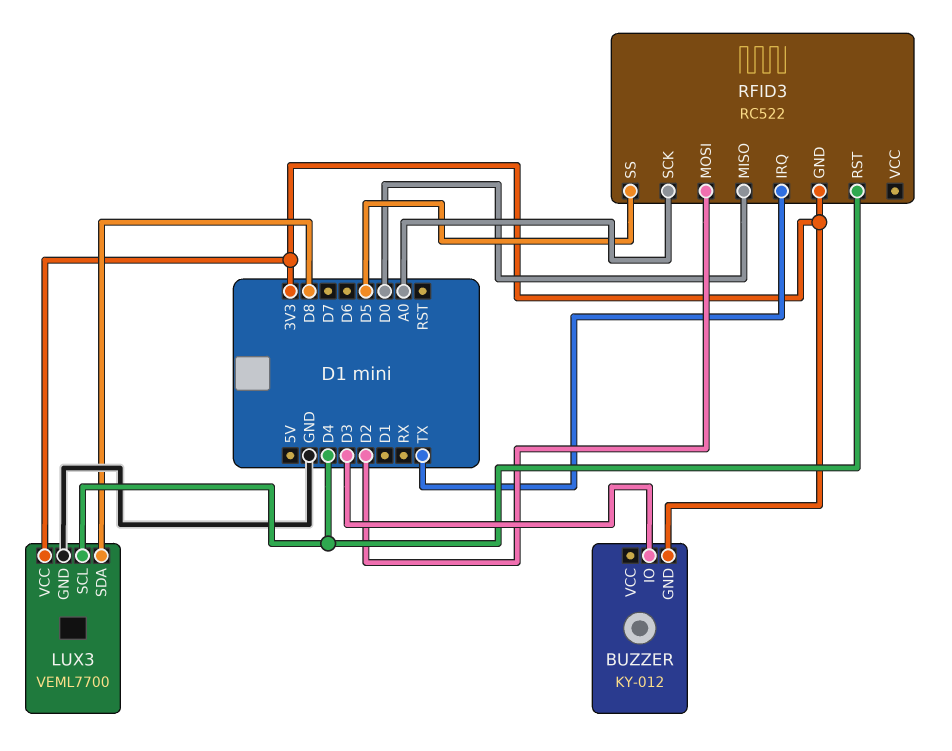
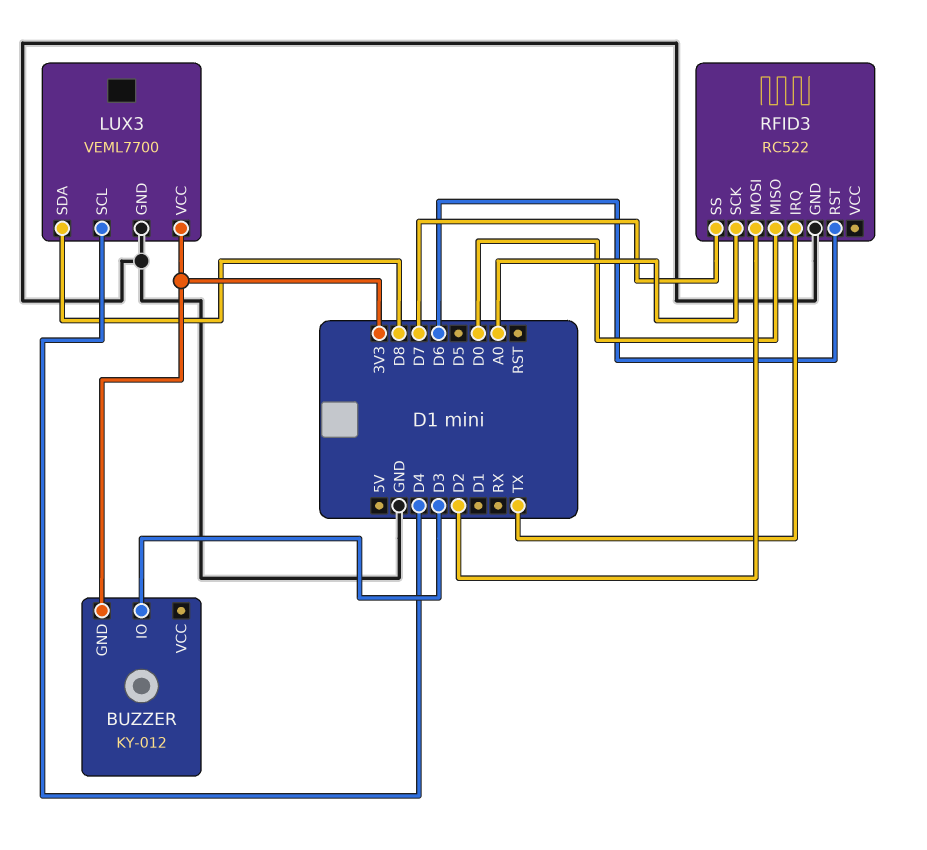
RFID3 pin GND: 3V3 -> GND
RFID3 pin RST: D4 -> D6
RFID3 pin SS: D5 -> D7

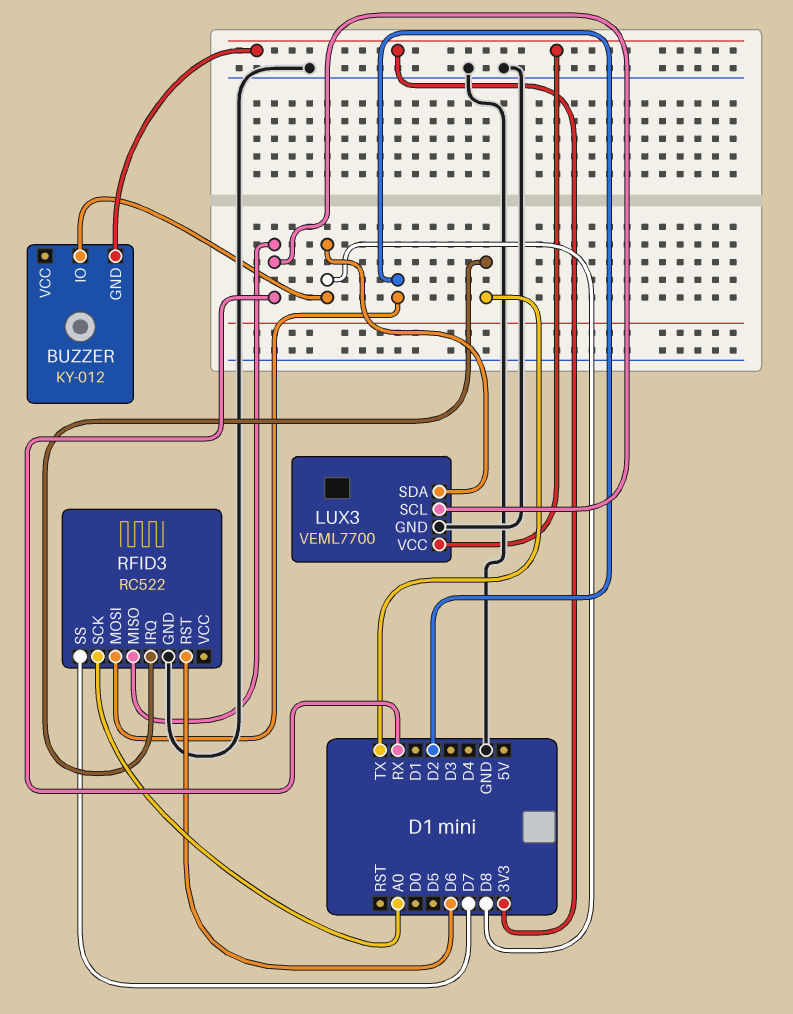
BUZZER pin IO: D3 -> D8
LUX3 pin SCL: D4 -> RX
RFID3 pin MISO: D0 -> RX

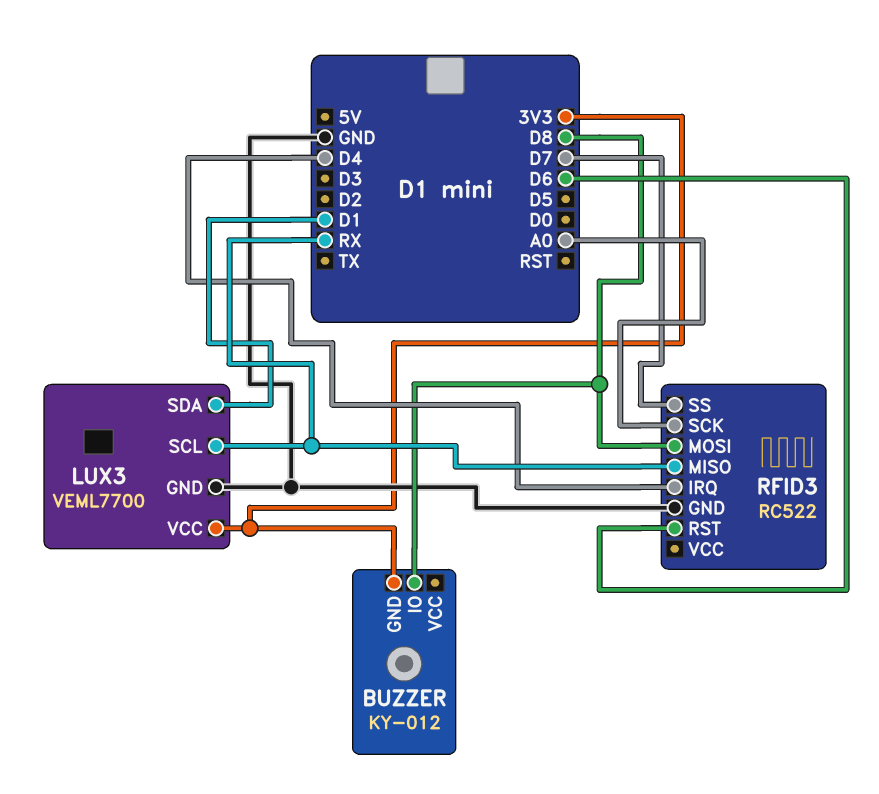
LUX3 pin SDA: D8 -> D1
RFID3 pin IRQ: TX -> D4
RFID3 pin MOSI: D2 -> D8

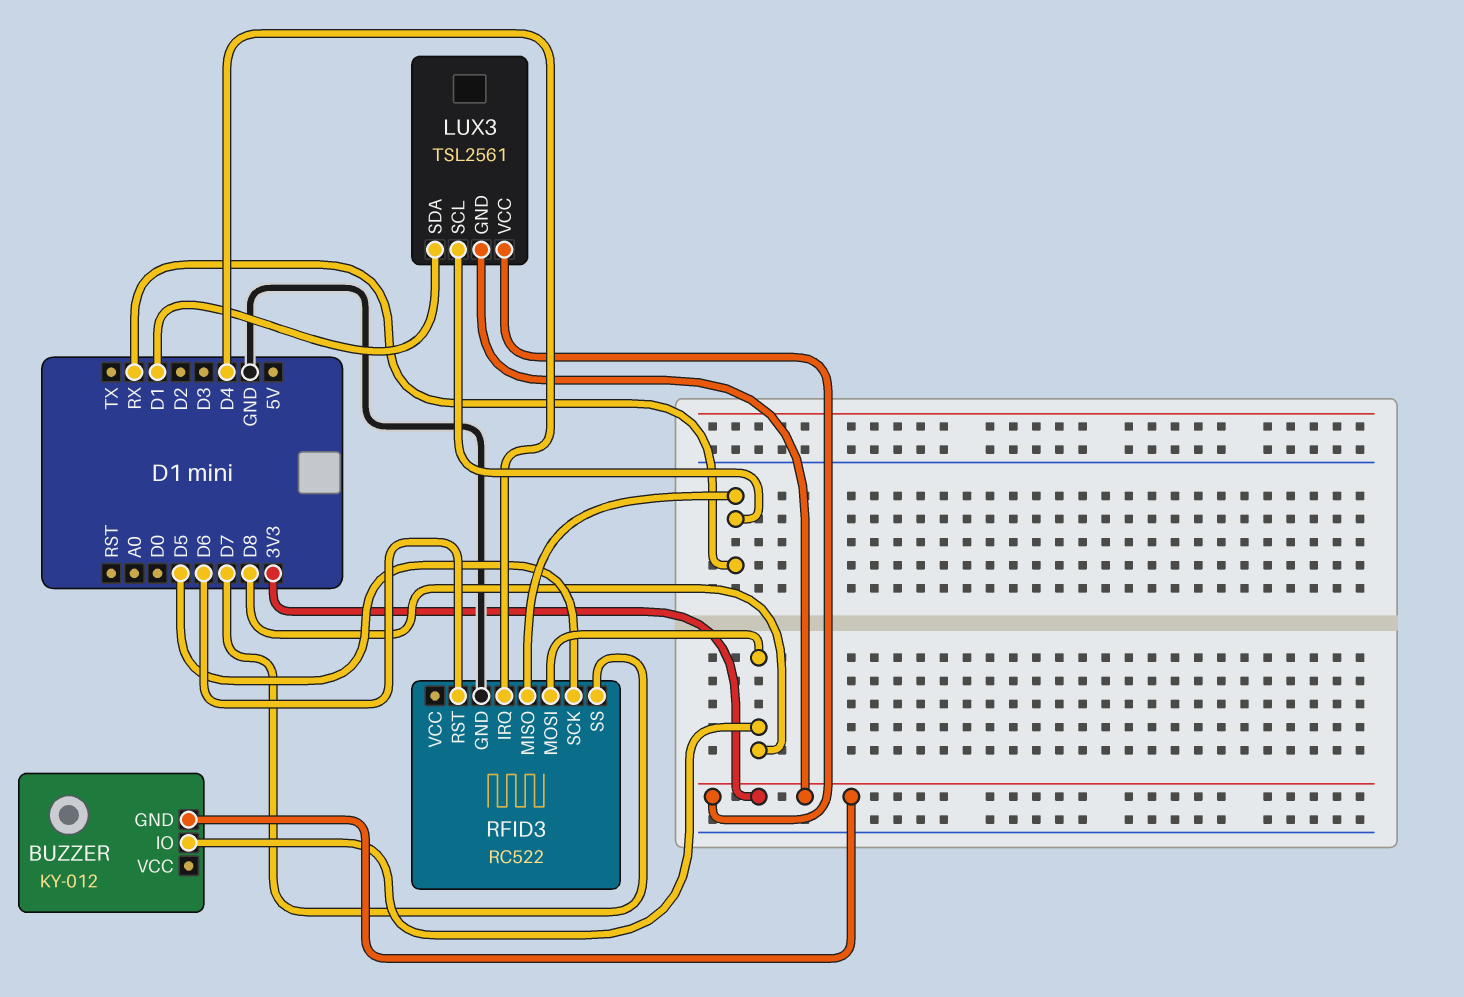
LUX3: VEML7700 -> TSL2561
LUX3 pin GND: GND -> 3V3
RFID3 pin SCK: A0 -> D5

